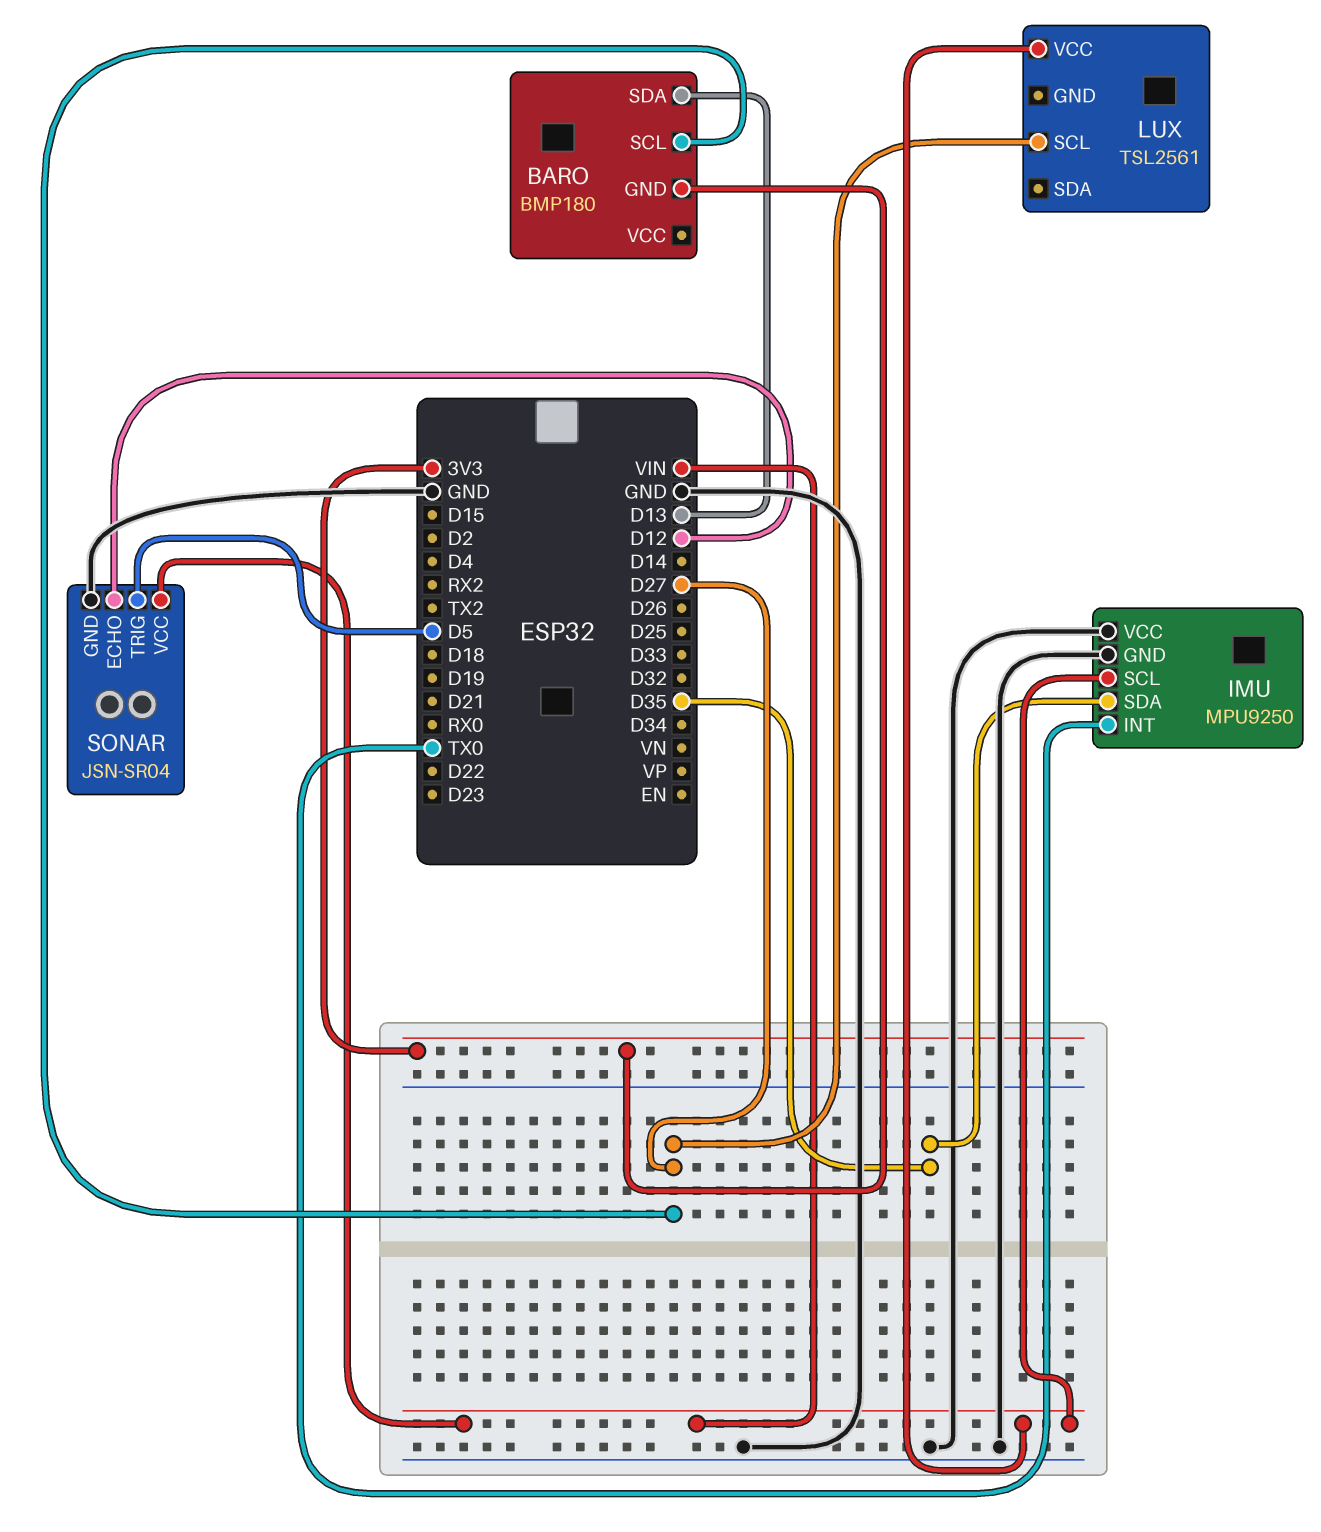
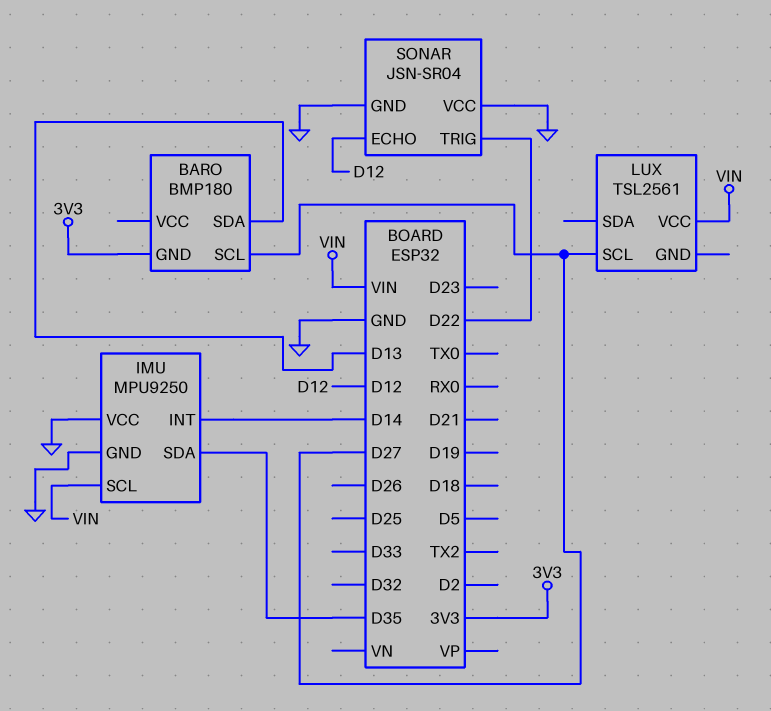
IMU pin INT: TX0 -> D14
SONAR pin TRIG: D5 -> D22
SONAR pin VCC: VIN -> GND

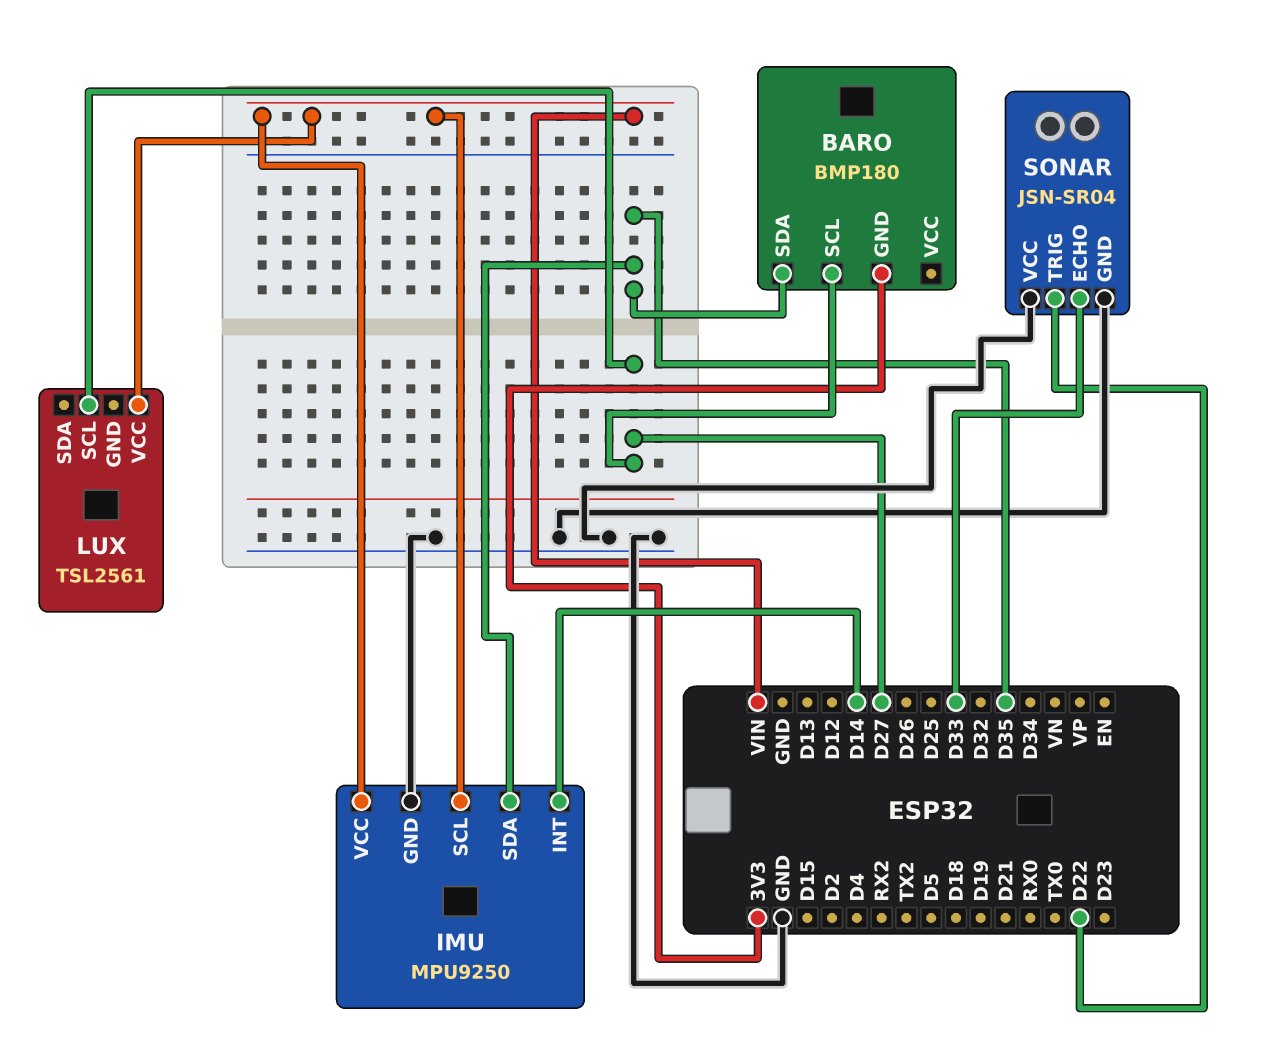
BARO pin SDA: D13 -> D35
IMU pin VCC: GND -> VIN
SONAR pin ECHO: D12 -> D33

